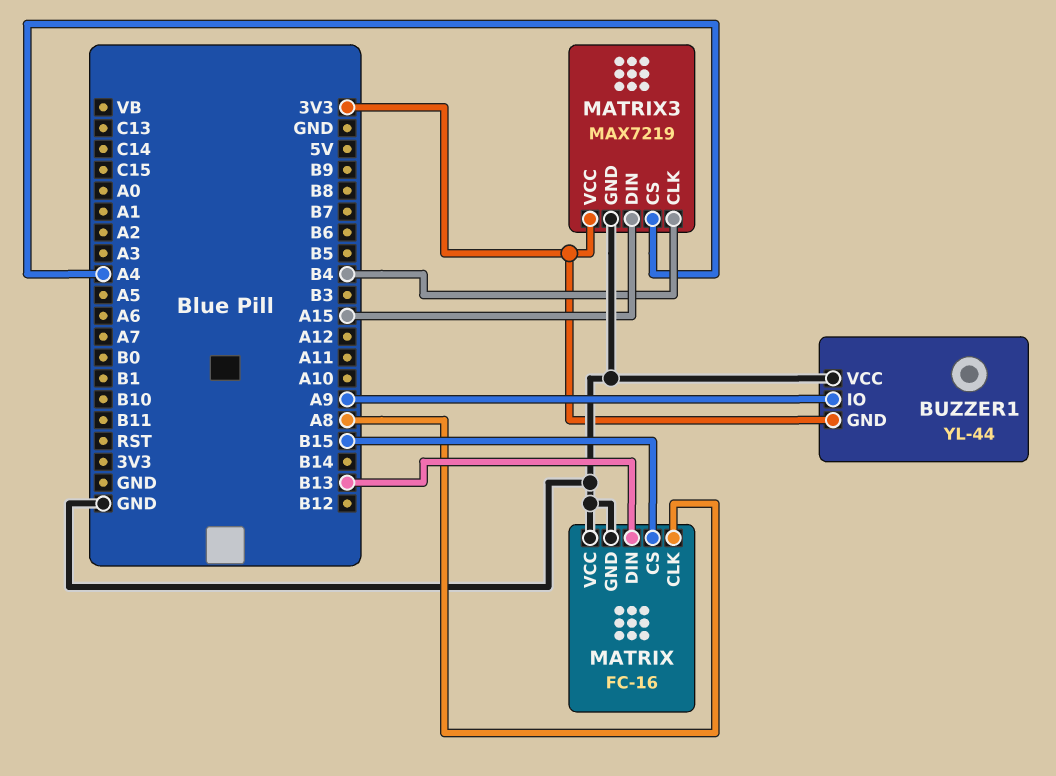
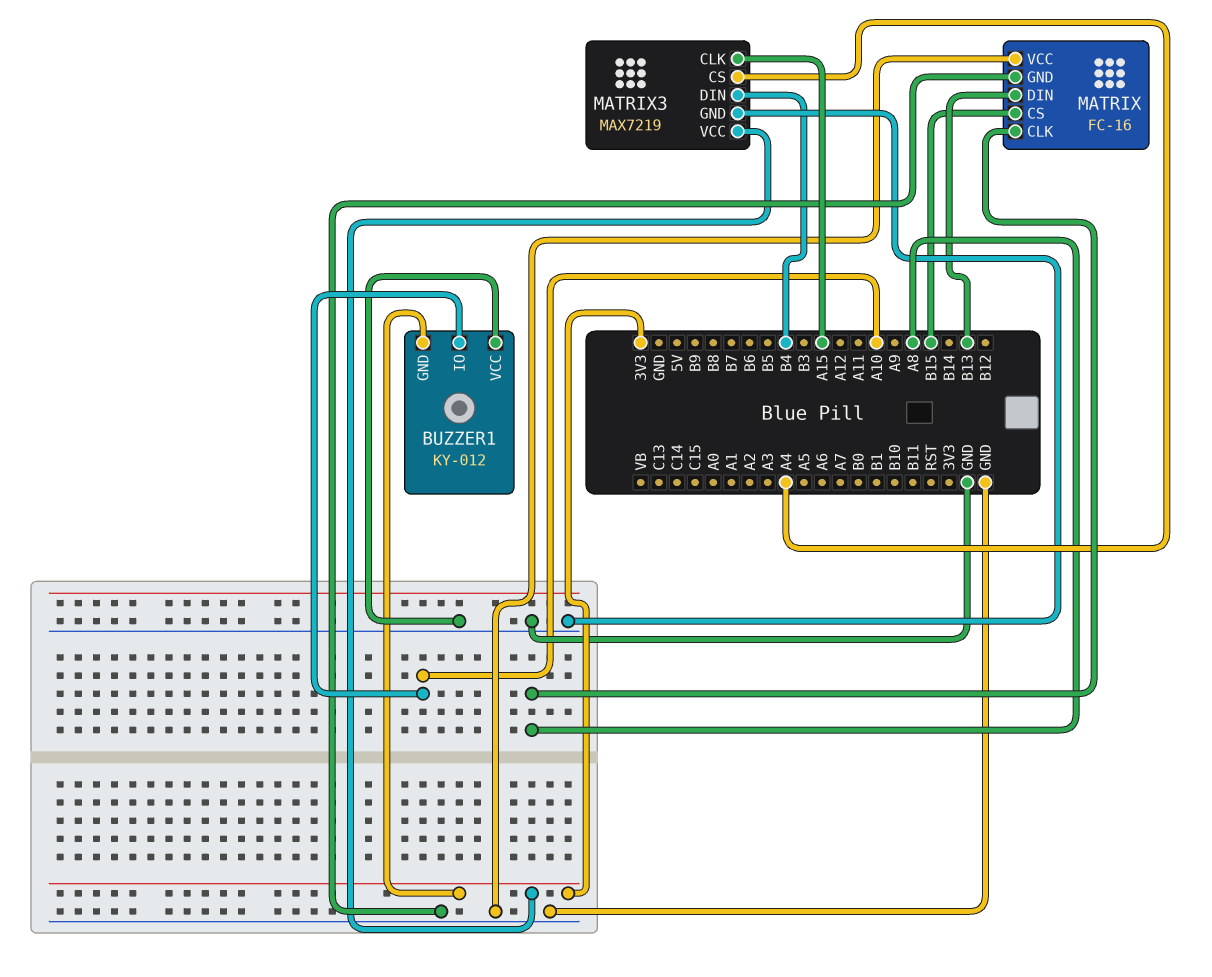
BUZZER1: YL-44 -> KY-012
BUZZER1 pin IO: A9 -> A10
MATRIX3 pin CLK: B4 -> A15
MATRIX3 pin DIN: A15 -> B4

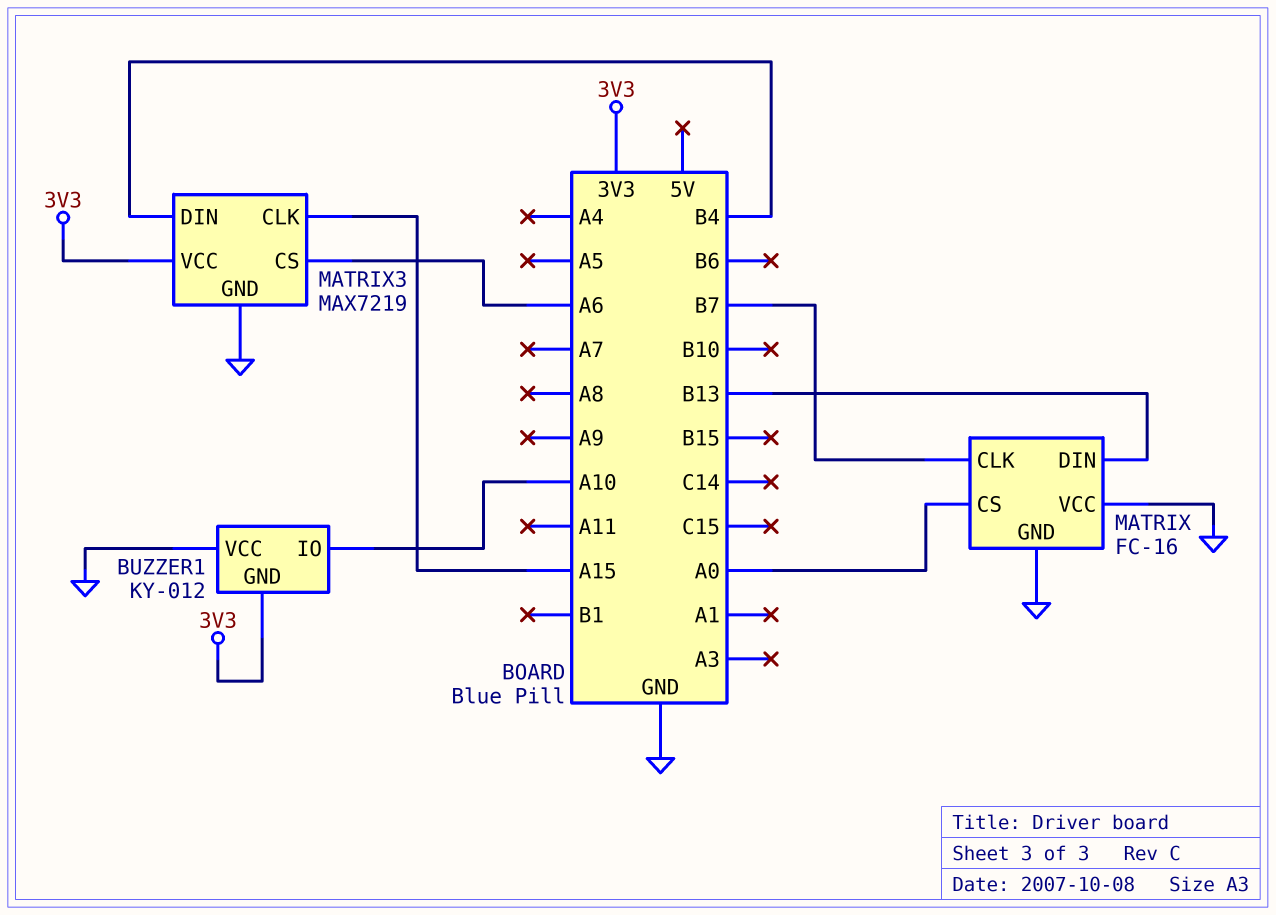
MATRIX pin CLK: A8 -> B7
MATRIX pin CS: B15 -> A0
MATRIX3 pin CS: A4 -> A6

